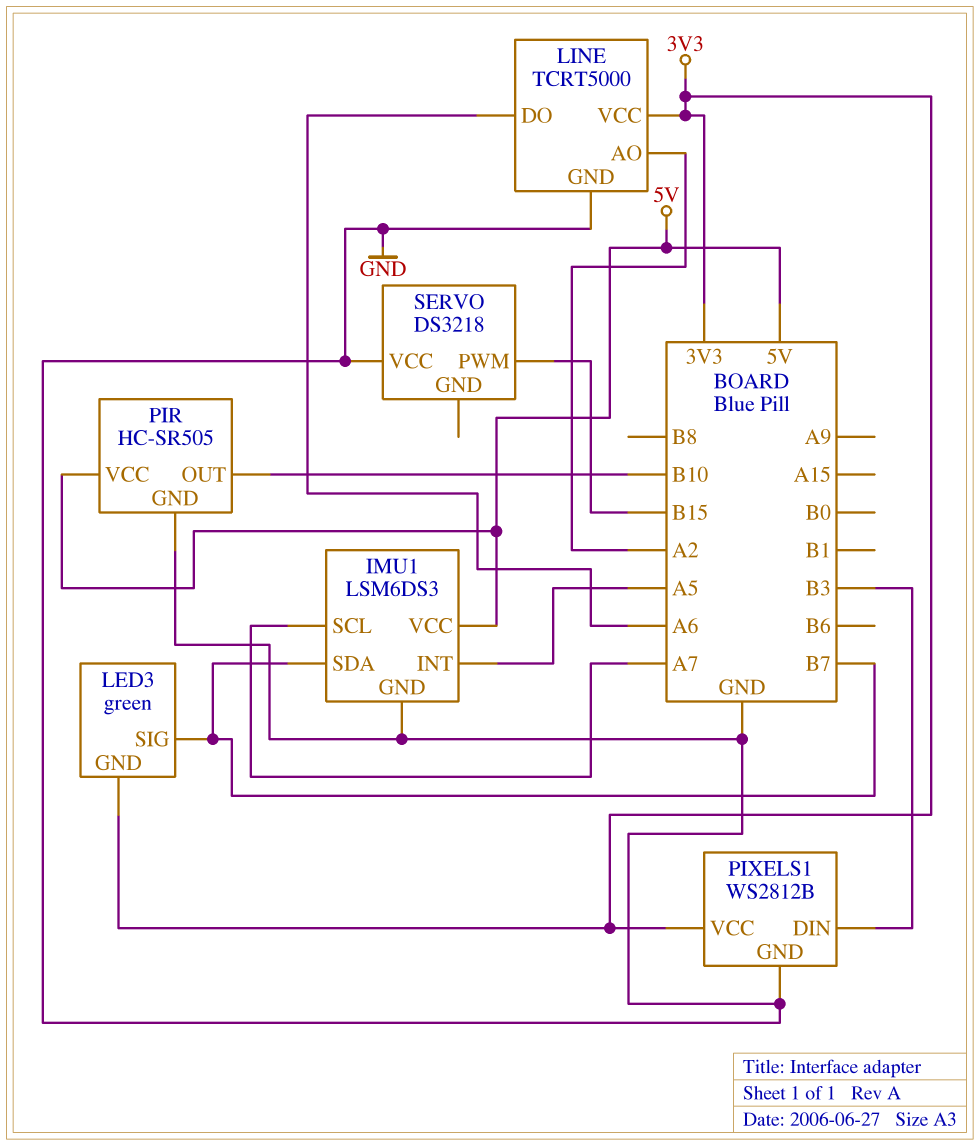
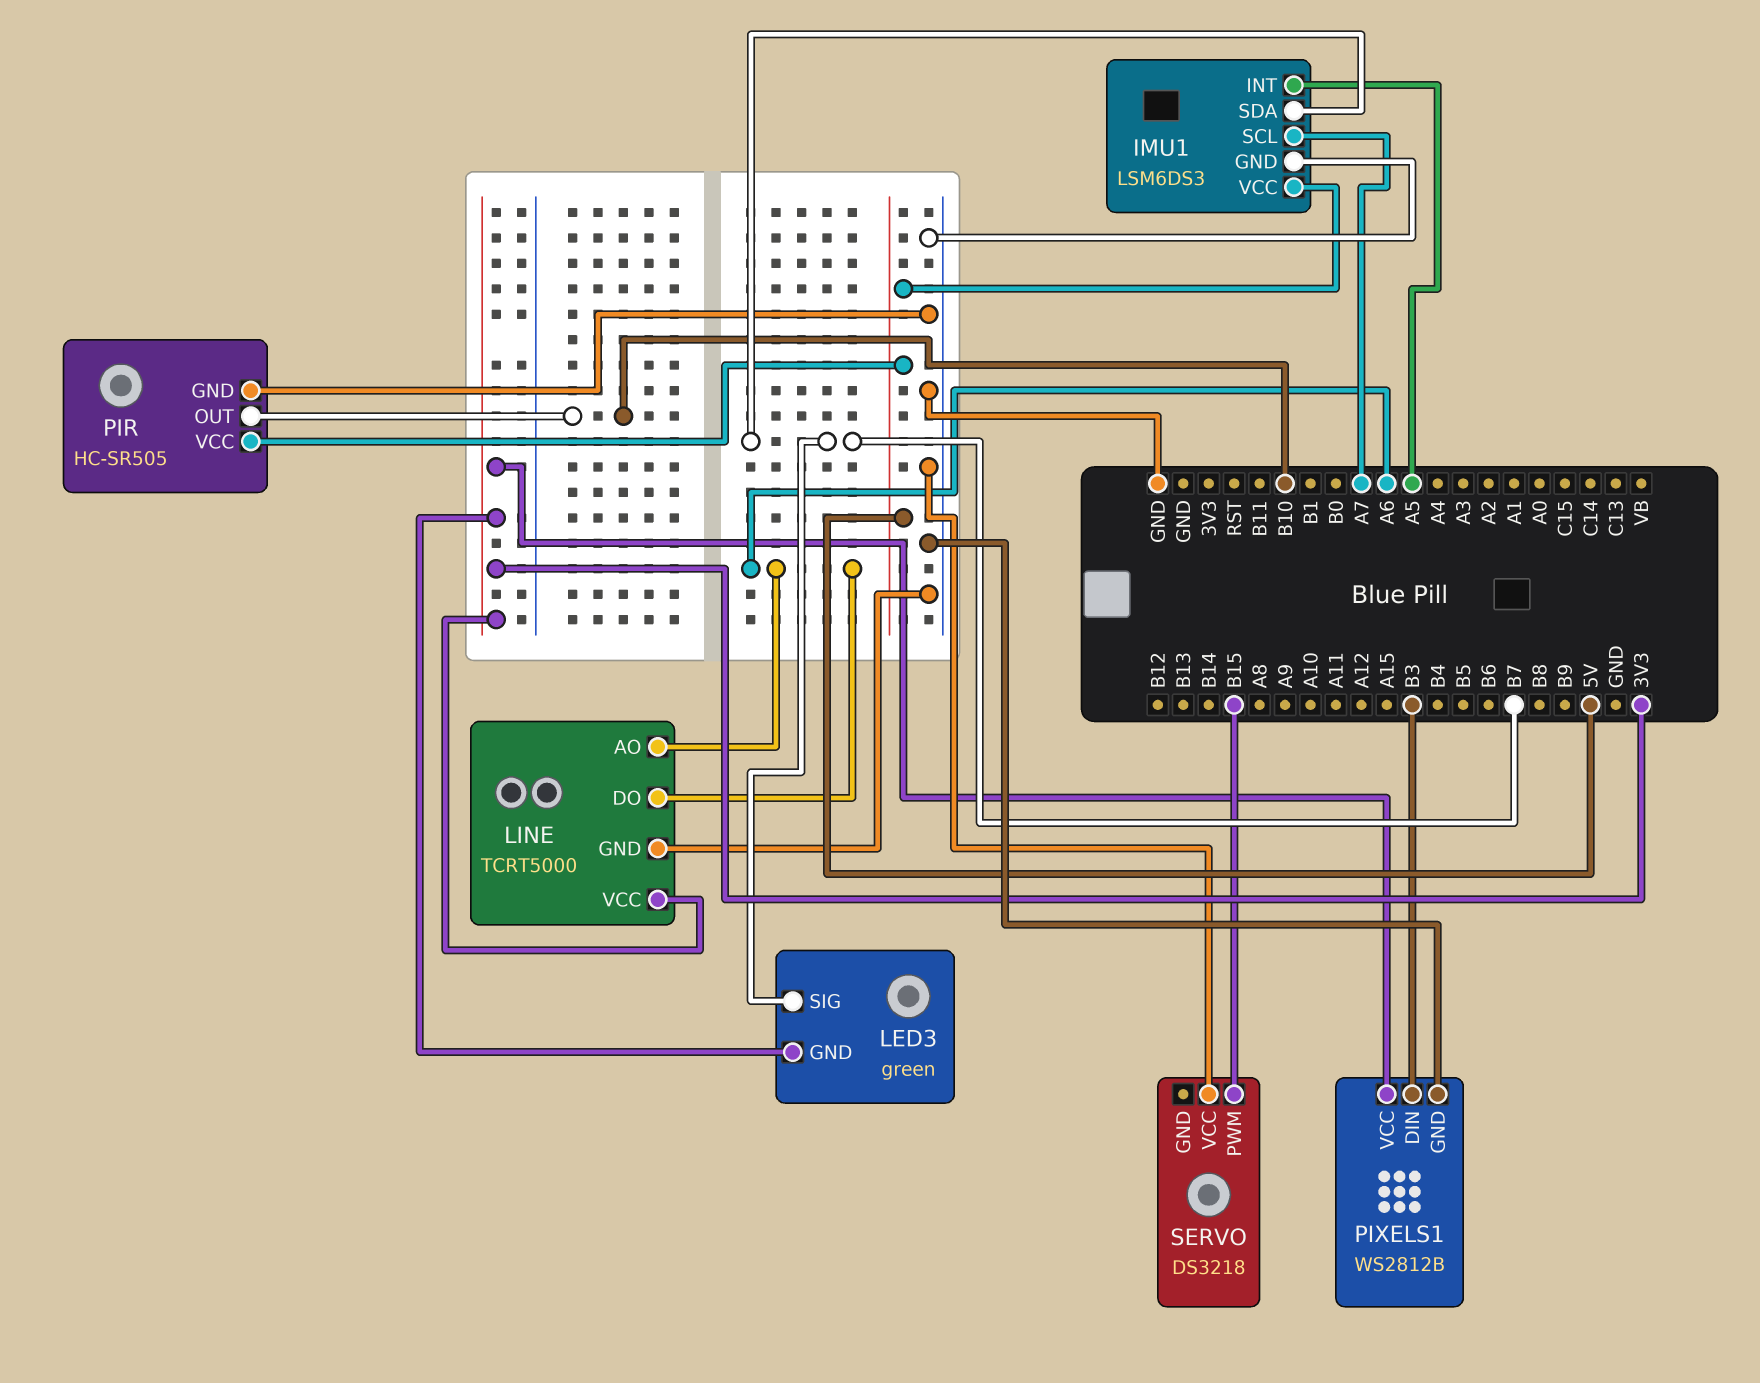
LINE pin AO: A2 -> A6

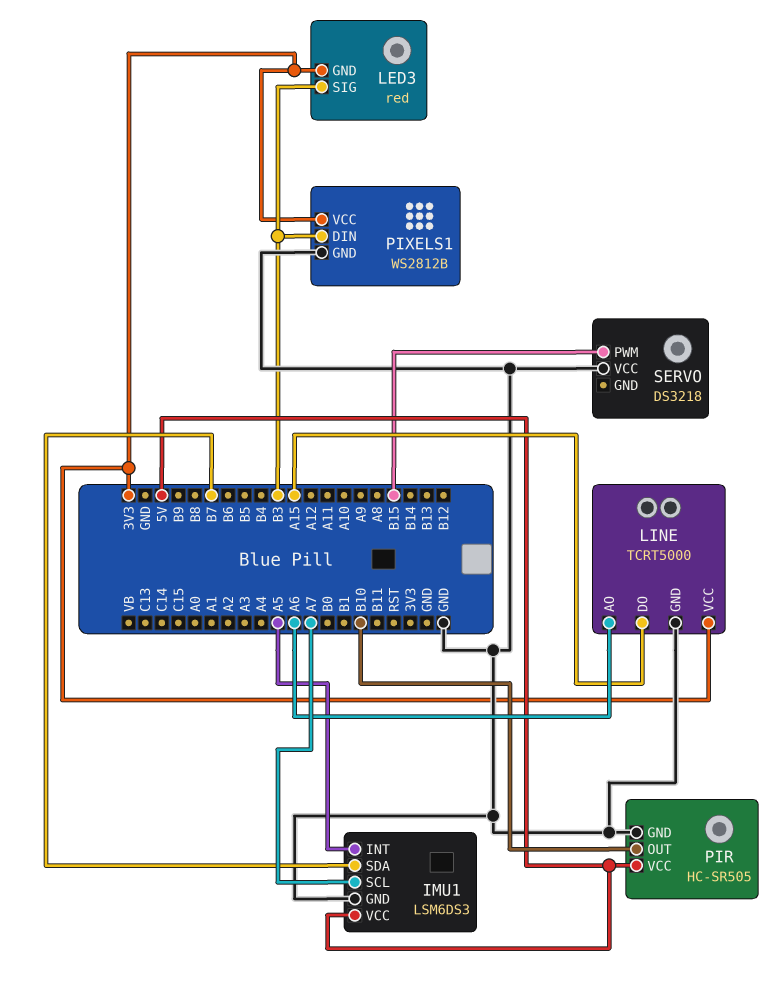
LED3: green -> red
LED3 pin SIG: B7 -> B3
LINE pin DO: A6 -> A15

